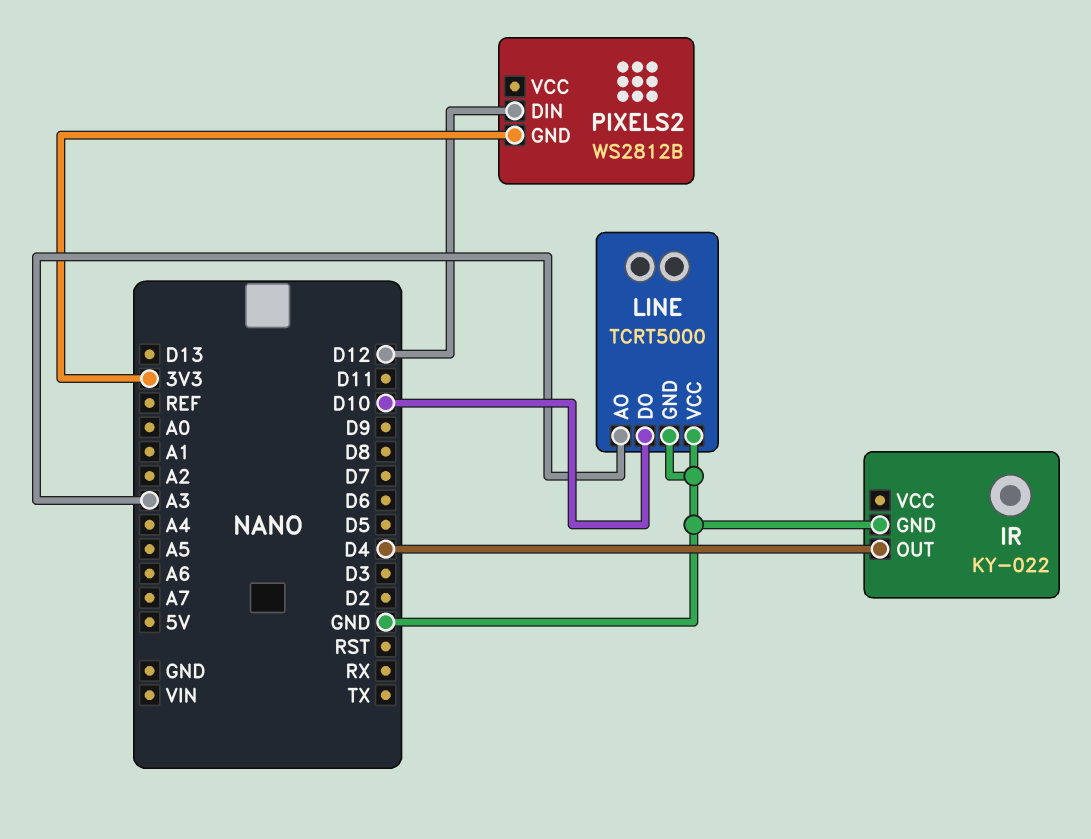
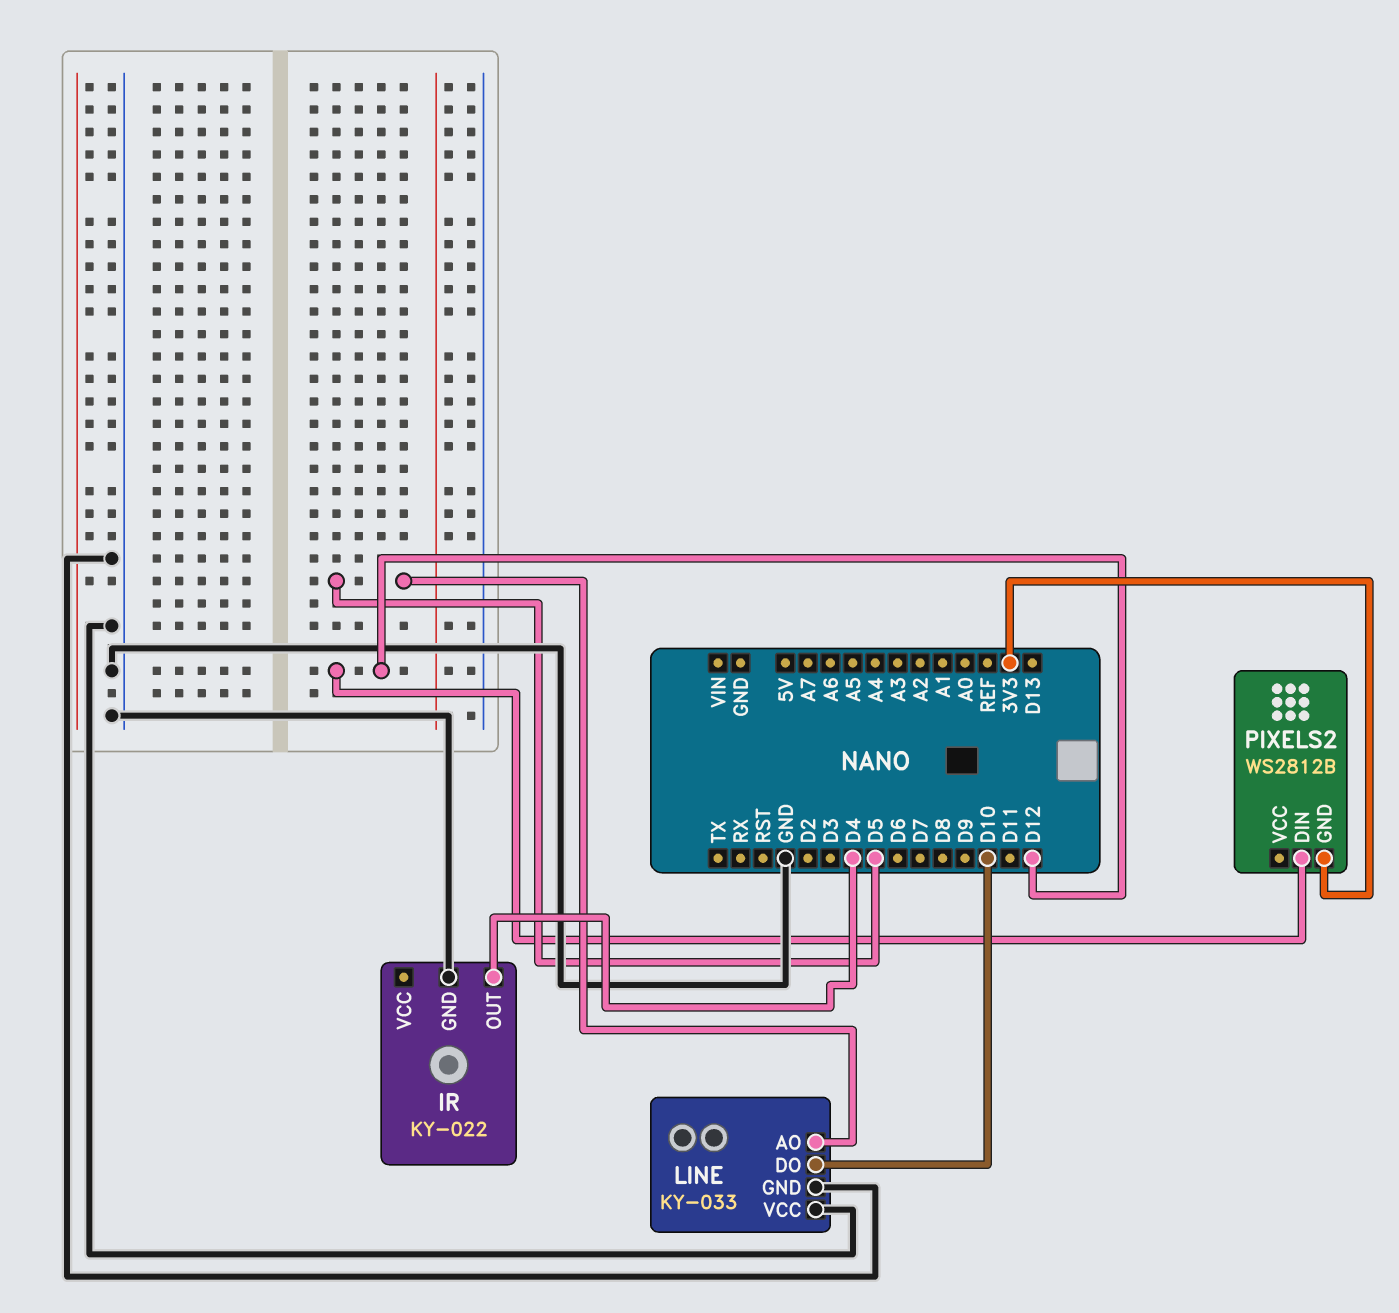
LINE: TCRT5000 -> KY-033
LINE pin AO: A3 -> D5

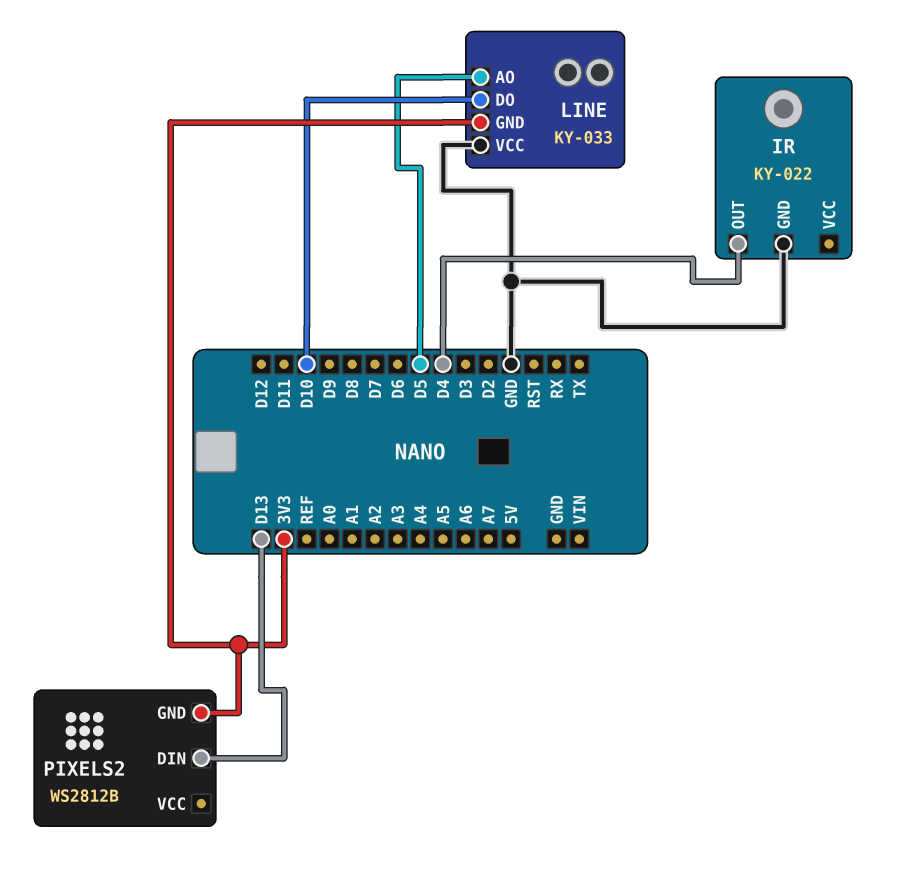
LINE pin GND: GND -> 3V3
PIXELS2 pin DIN: D12 -> D13

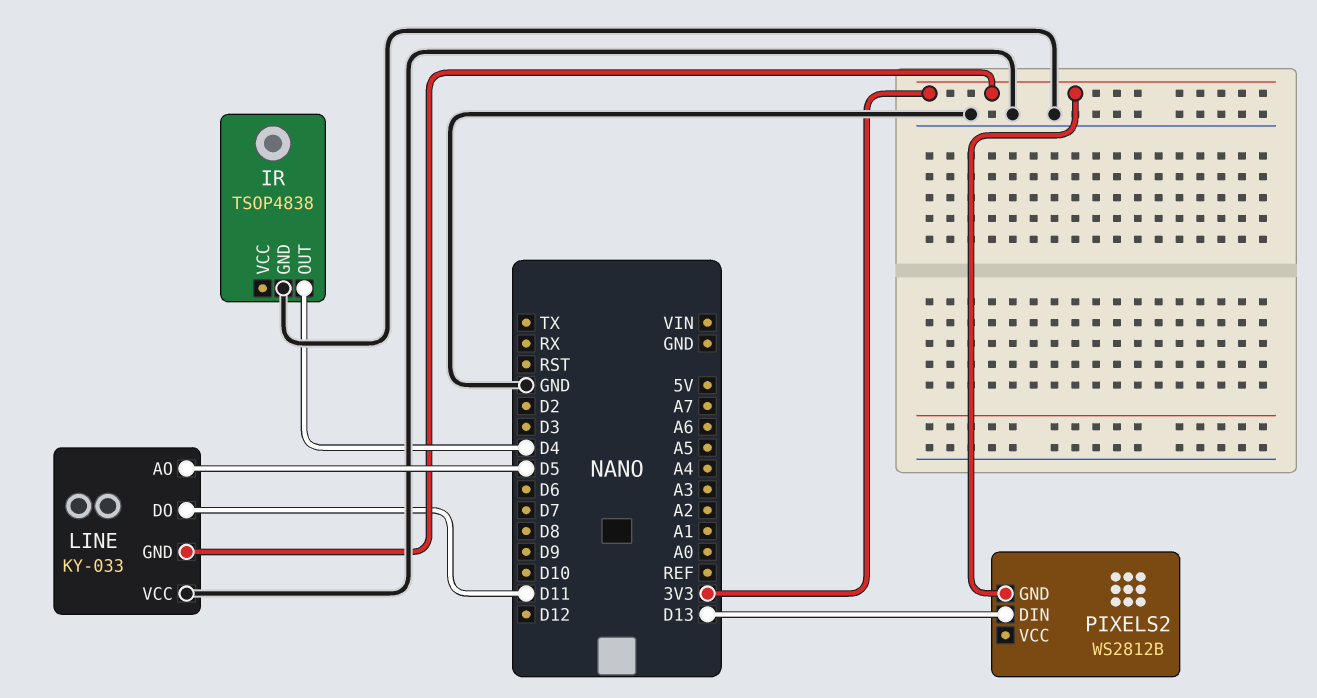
IR: KY-022 -> TSOP4838
LINE pin DO: D10 -> D11

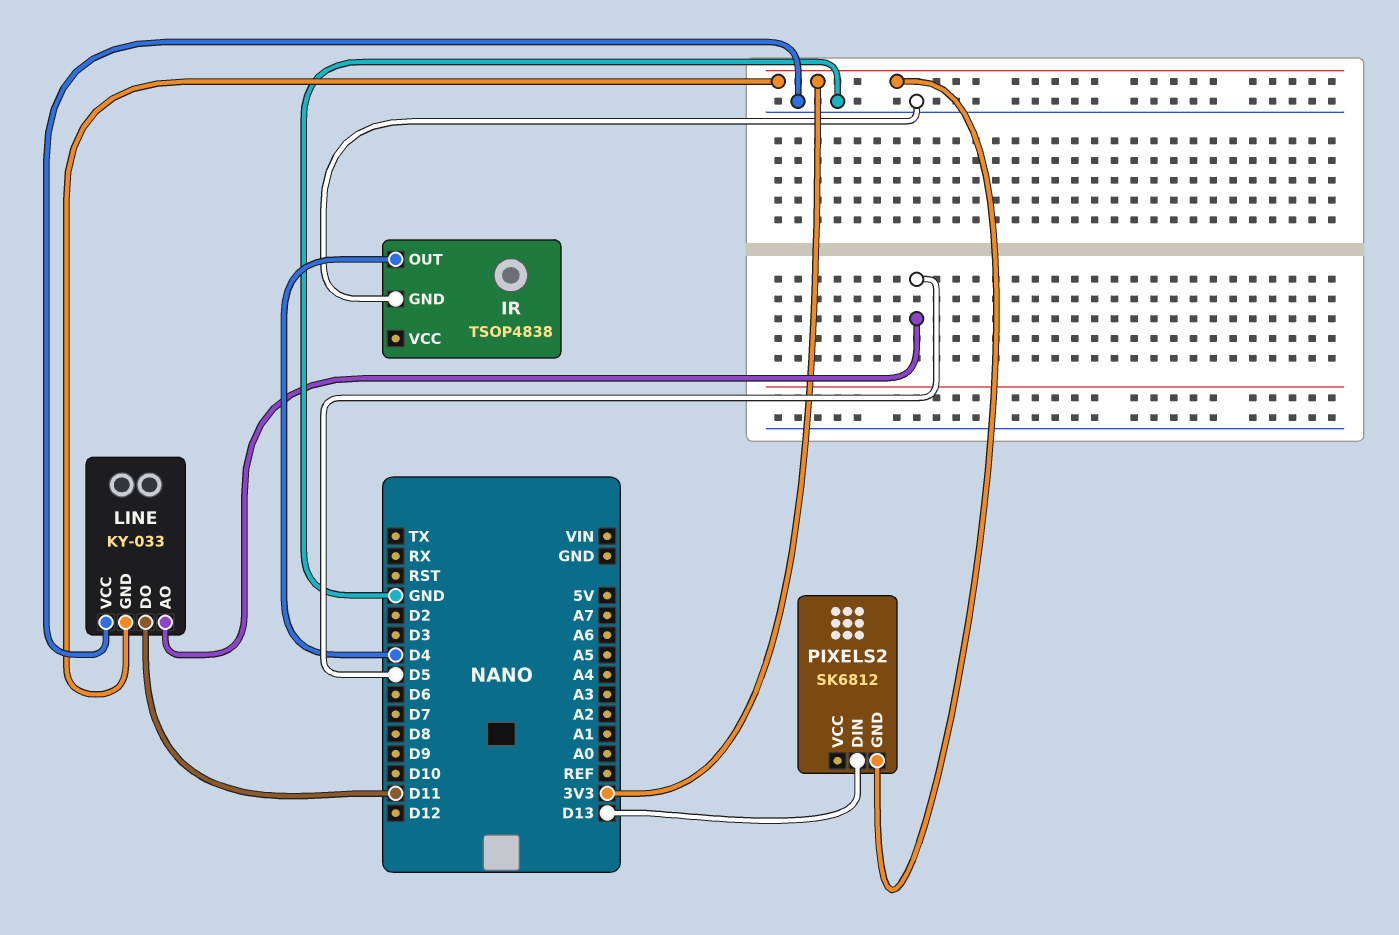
PIXELS2: WS2812B -> SK6812

